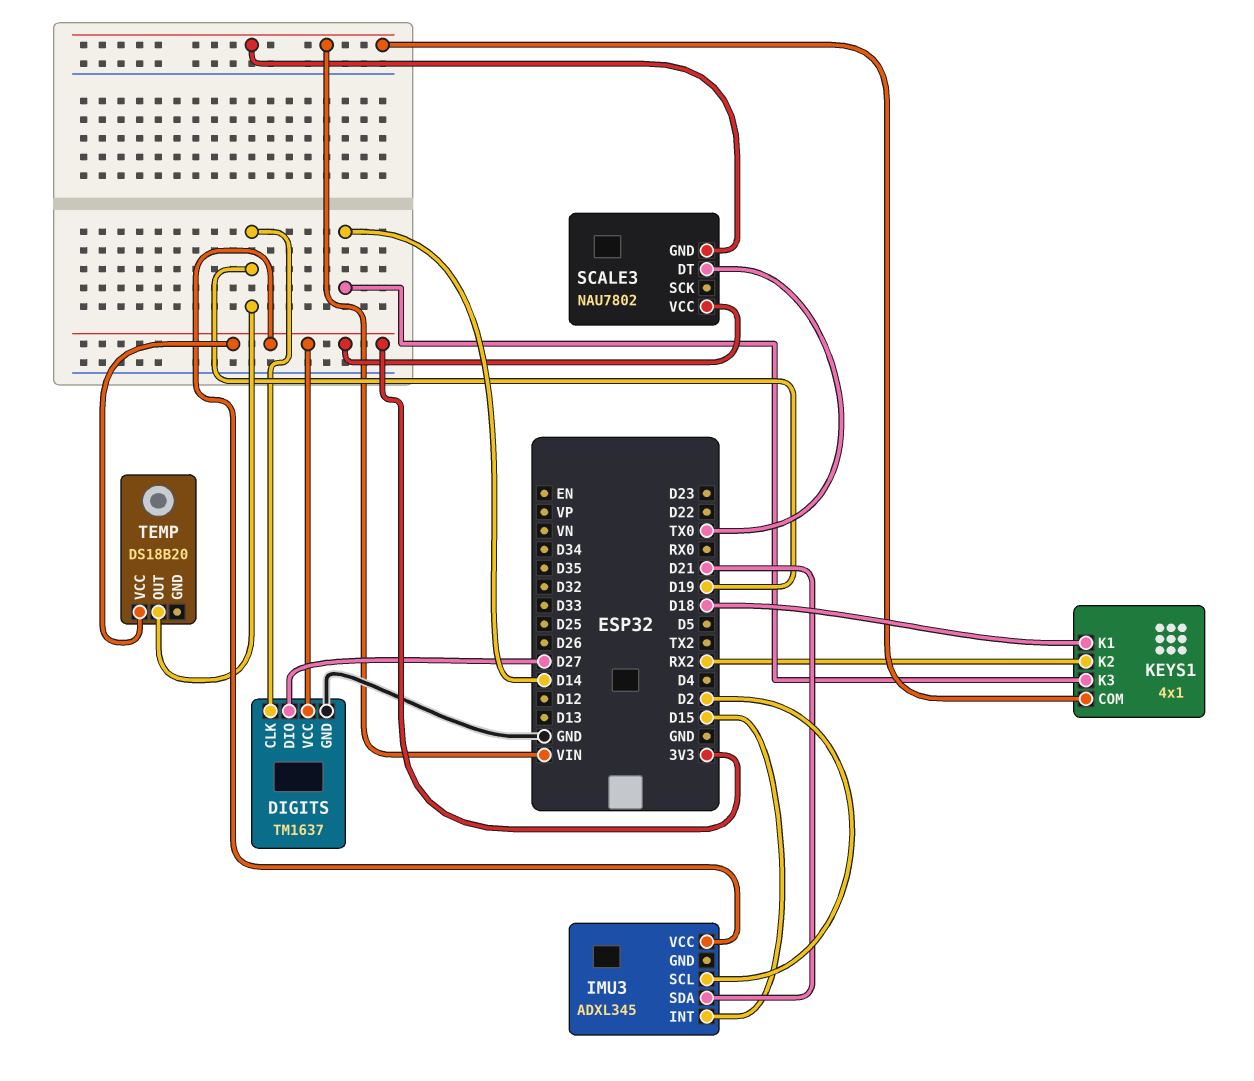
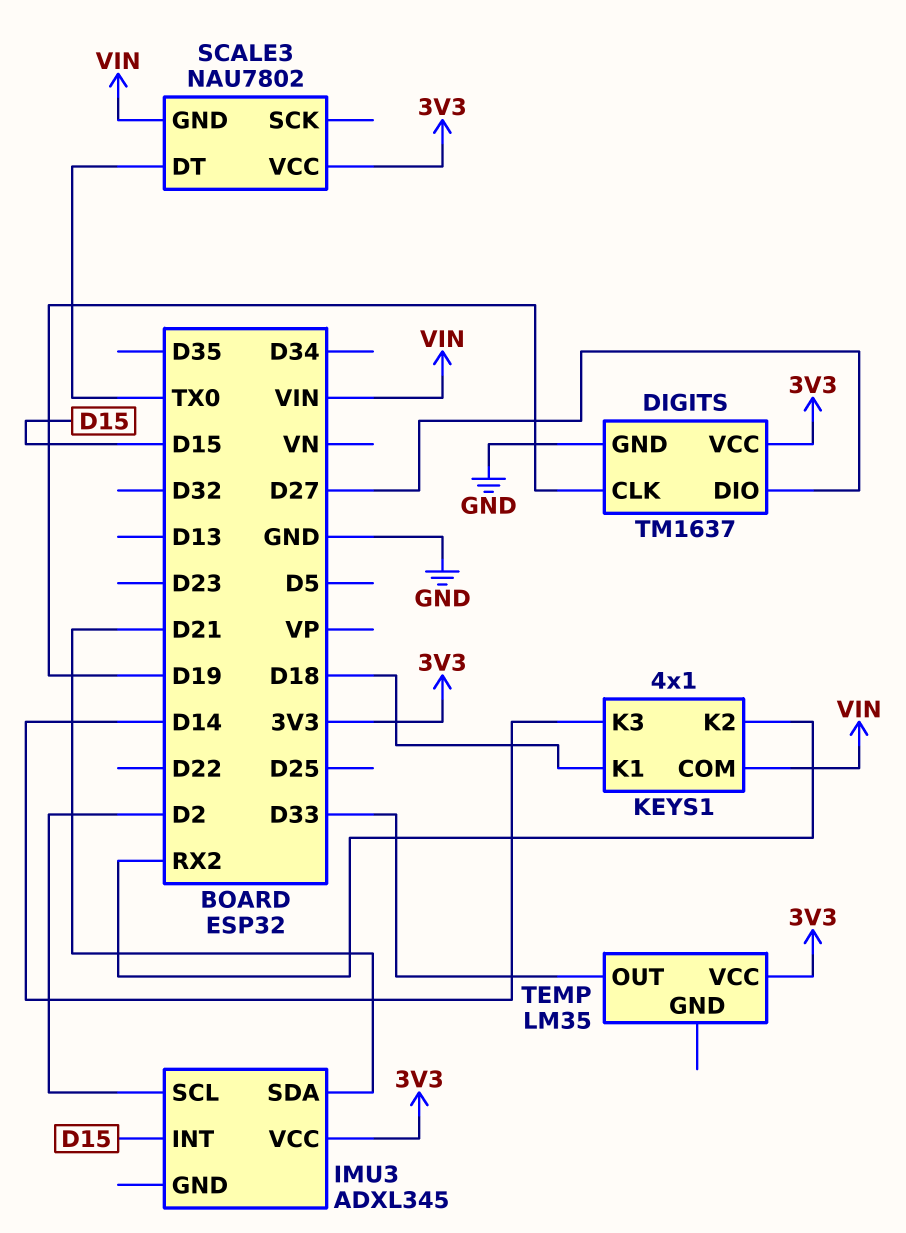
TEMP: DS18B20 -> LM35
TEMP pin OUT: D19 -> D33

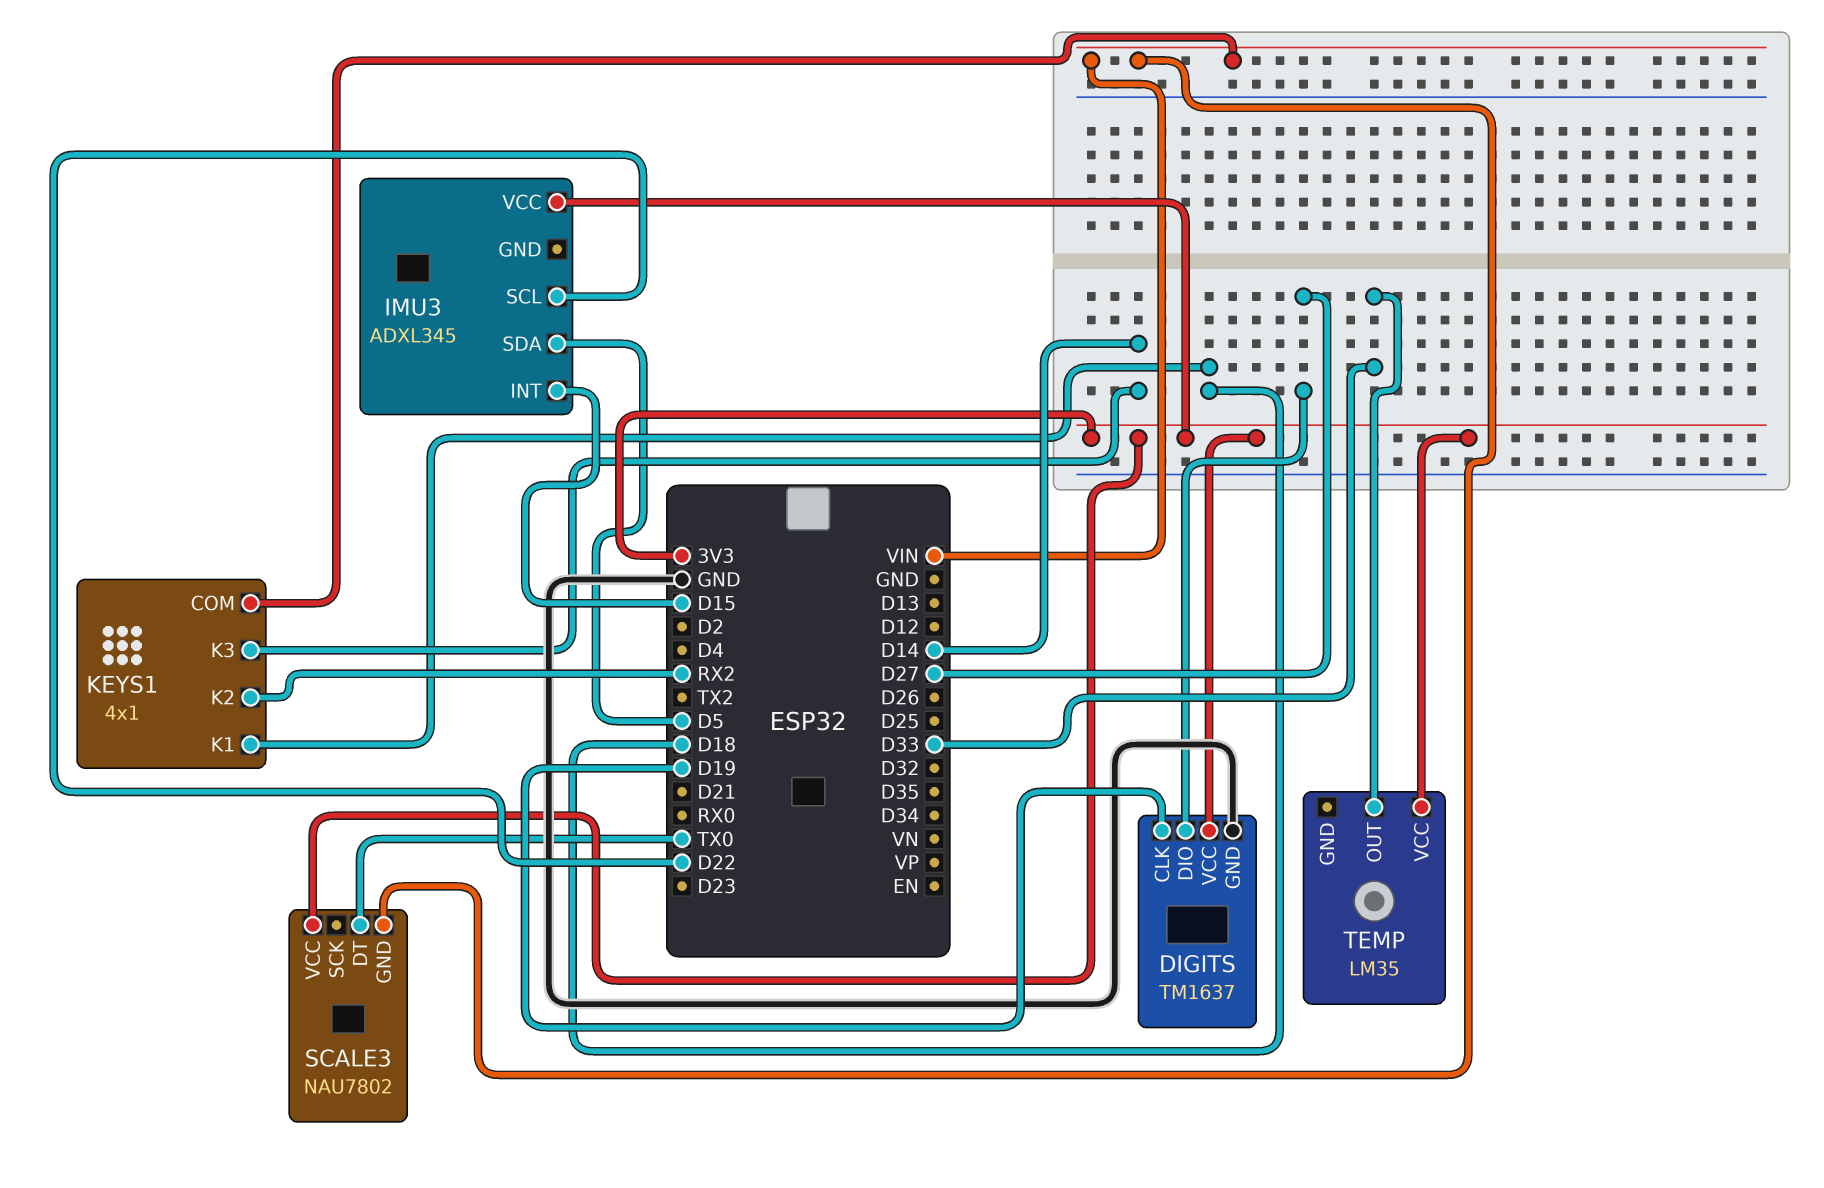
IMU3 pin SCL: D2 -> D22
IMU3 pin SDA: D21 -> D5

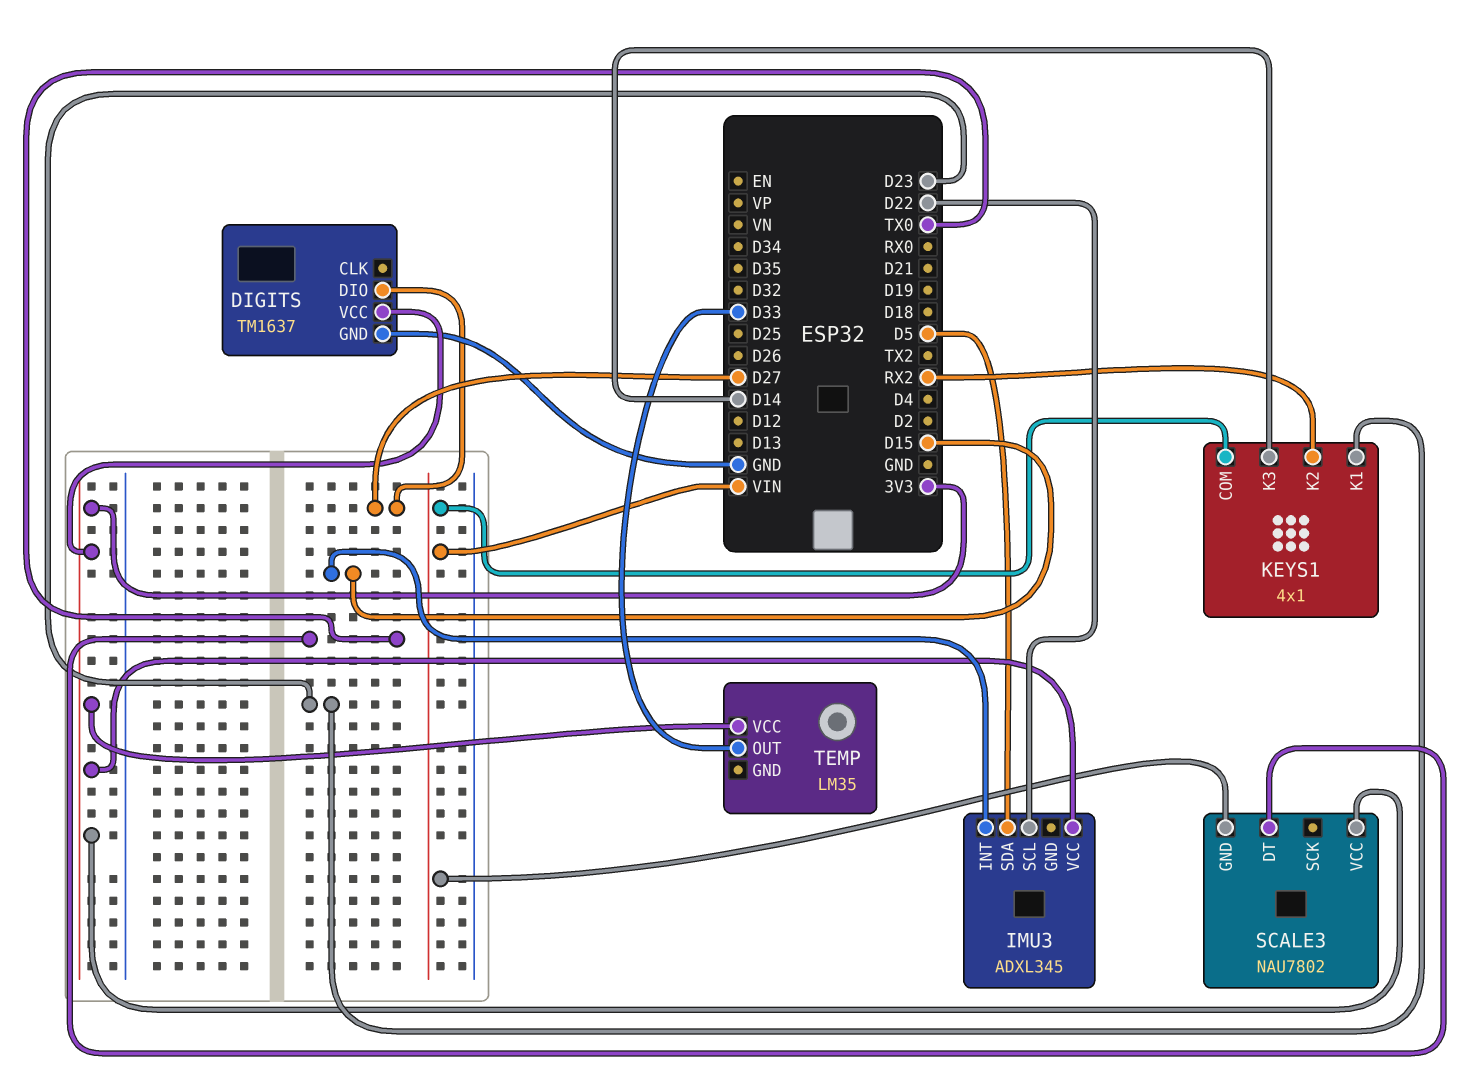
DIGITS pin CLK: D19 -> none
KEYS1 pin K1: D18 -> D23

